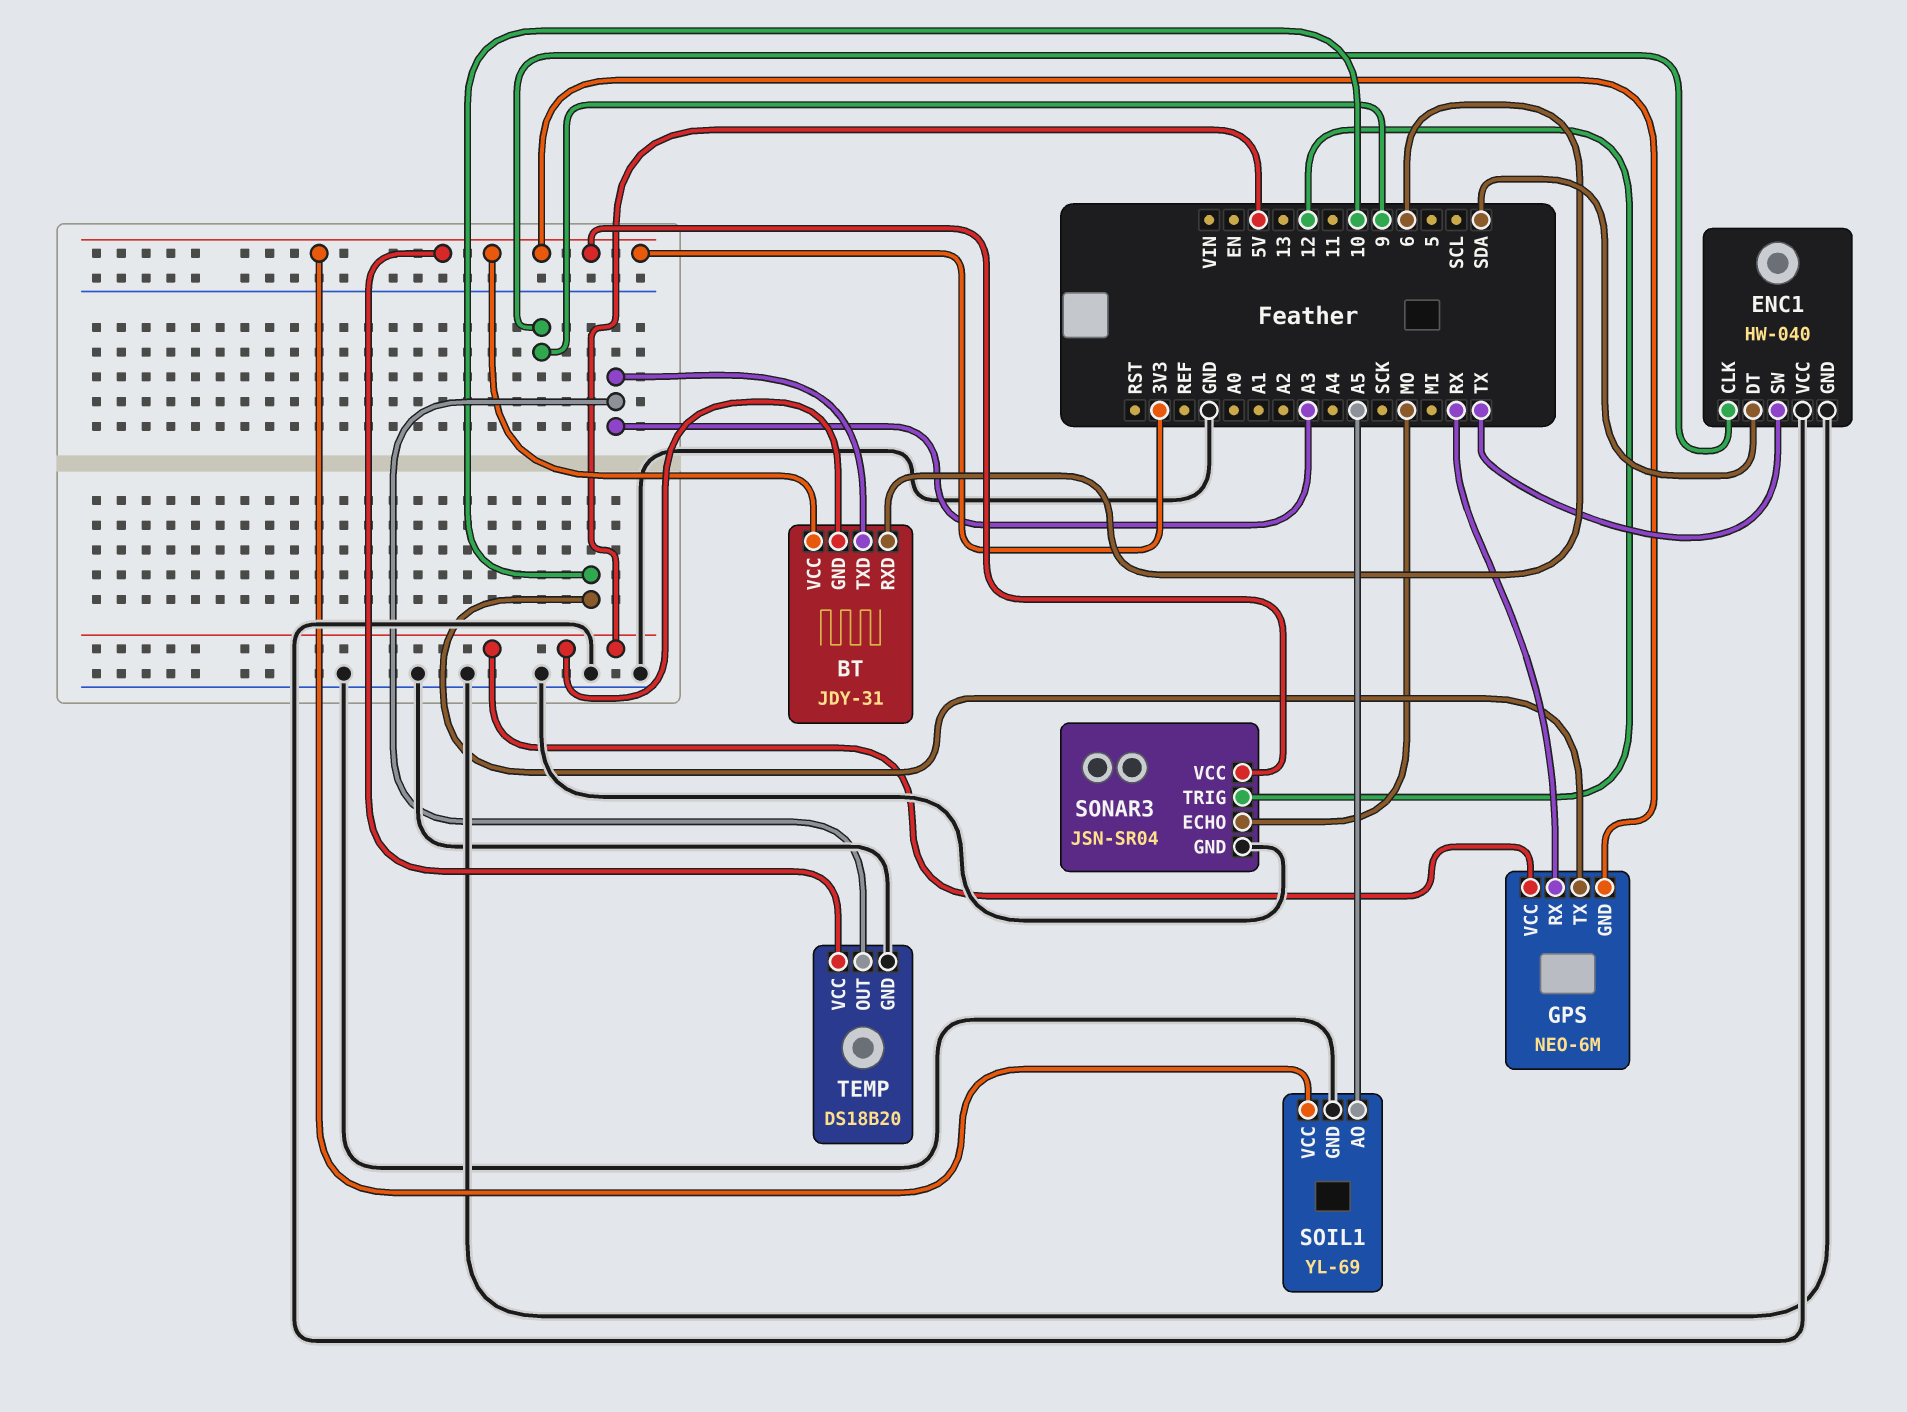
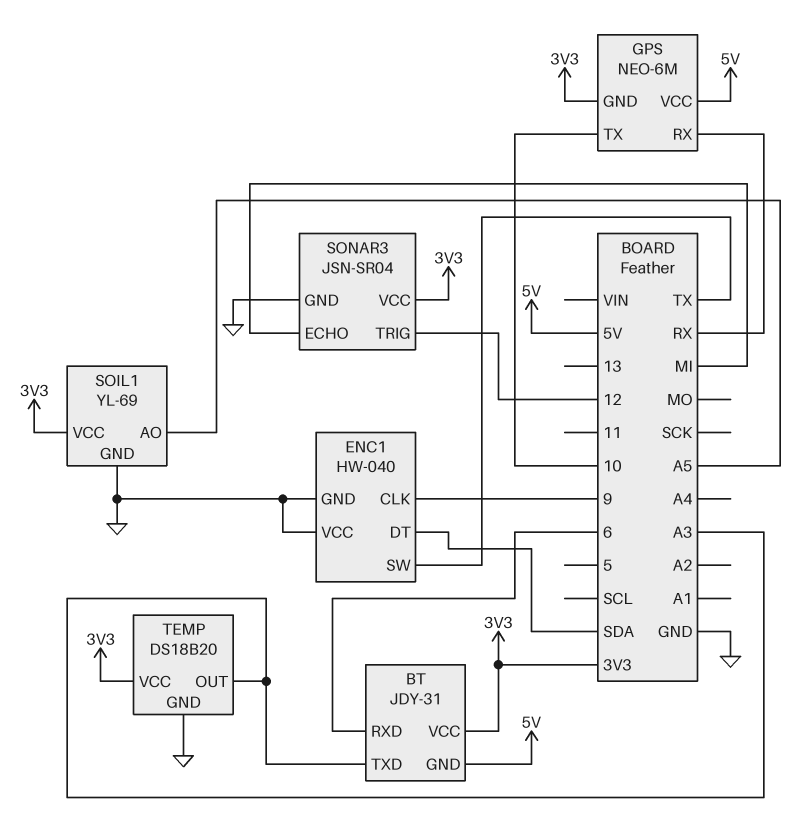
SONAR3 pin ECHO: MO -> MI

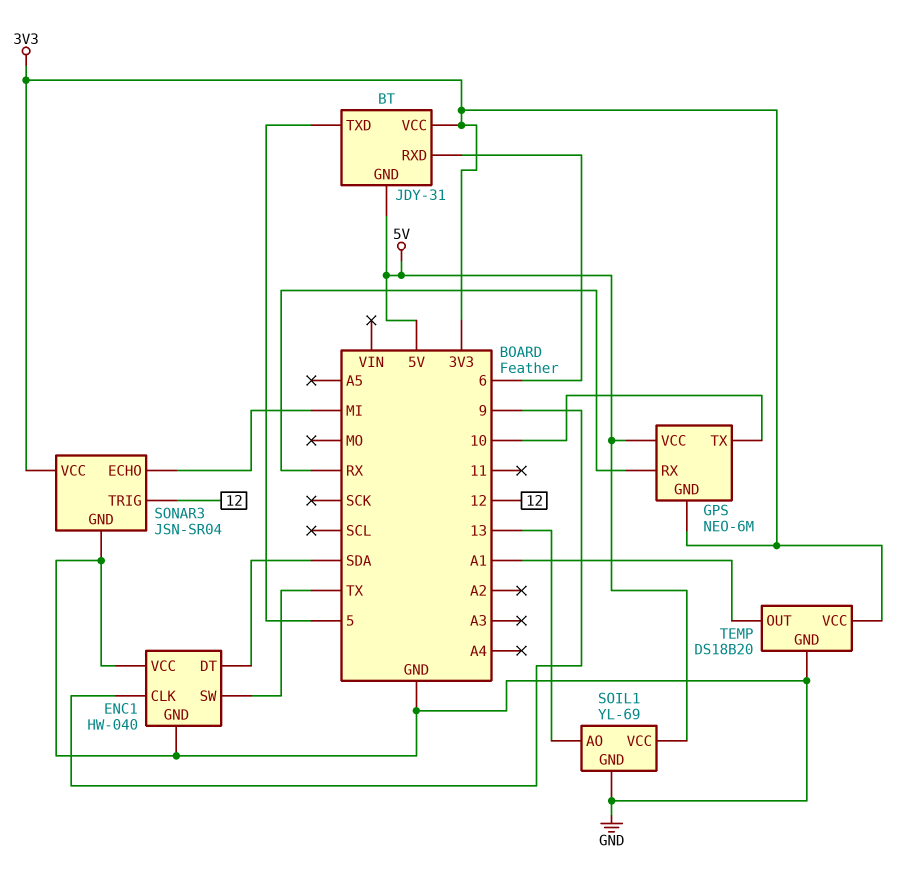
BT pin TXD: A3 -> 5
SOIL1 pin AO: A5 -> 13
SOIL1 pin VCC: 3V3 -> 5V
TEMP pin OUT: A3 -> A1

